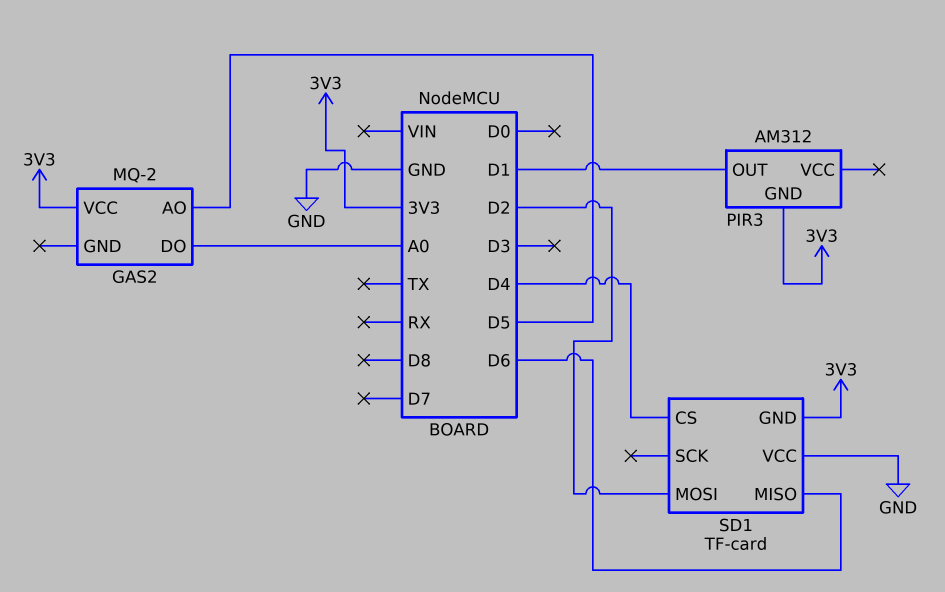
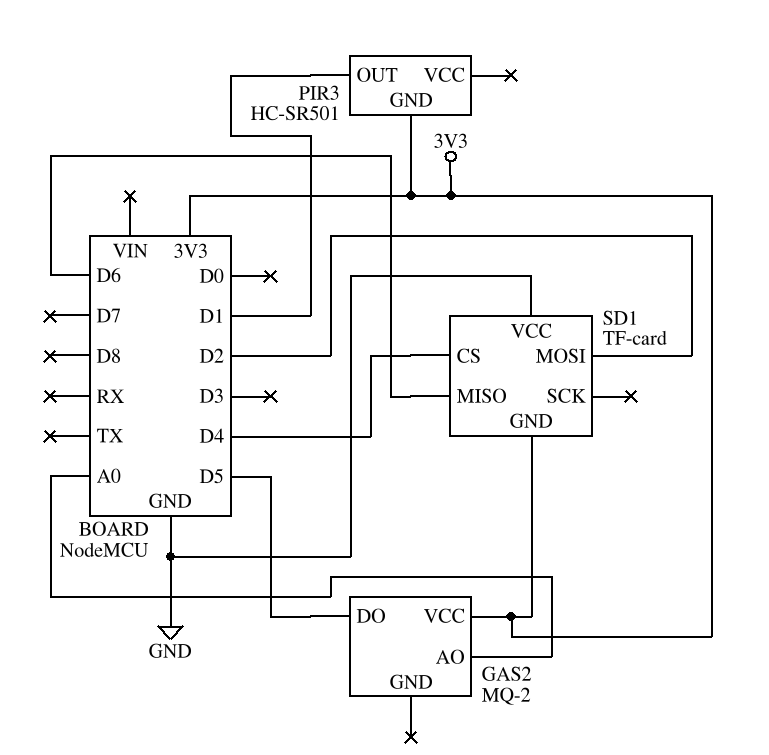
GAS2 pin AO: D5 -> A0
GAS2 pin DO: A0 -> D5
PIR3: AM312 -> HC-SR501

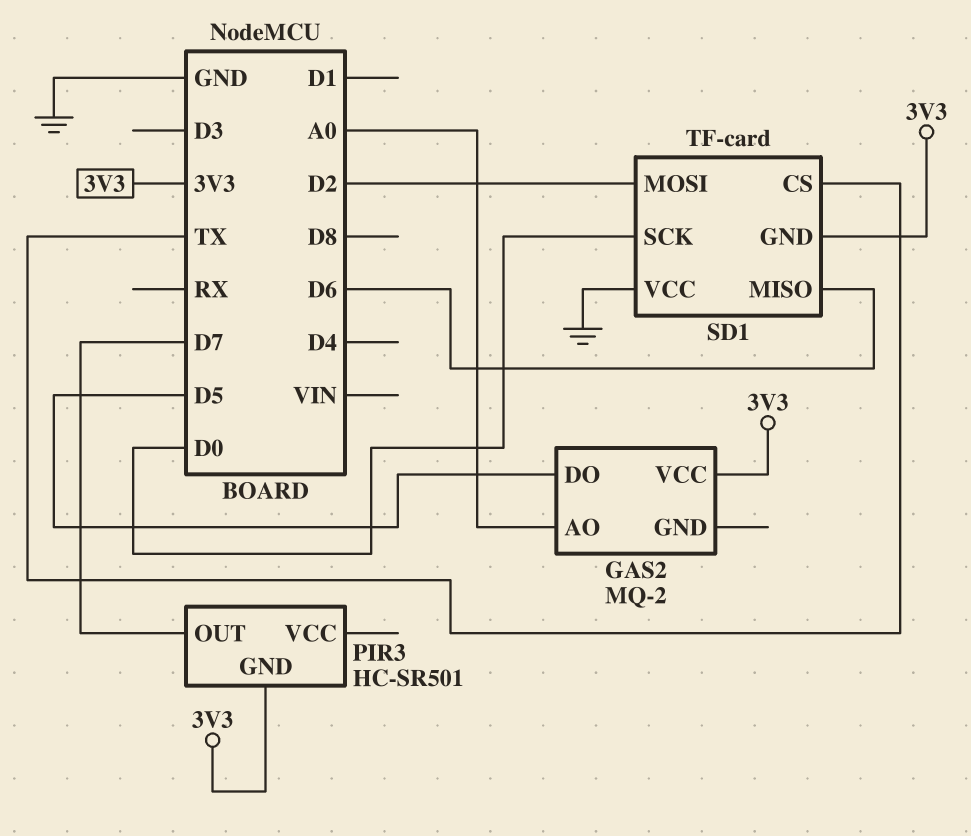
PIR3 pin OUT: D1 -> D7
SD1 pin CS: D4 -> TX
SD1 pin SCK: none -> D0

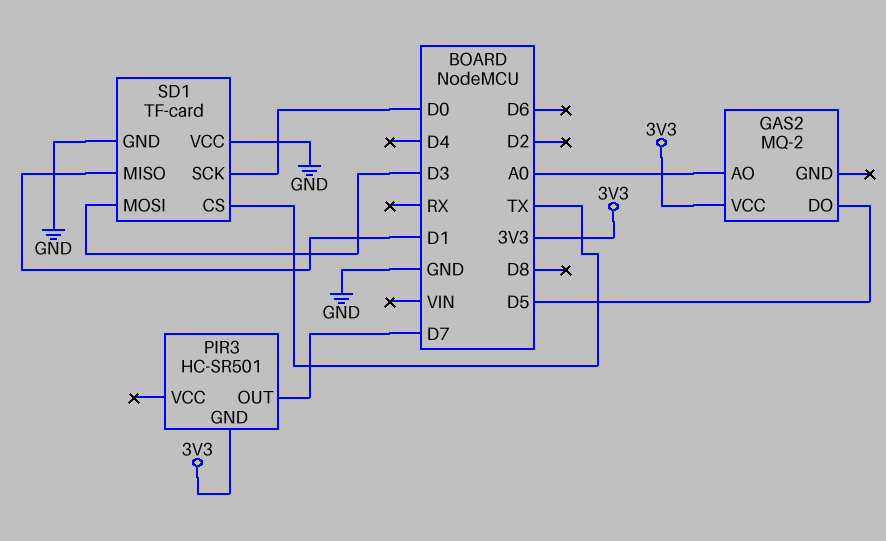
SD1 pin GND: 3V3 -> GND
SD1 pin MISO: D6 -> D1
SD1 pin MOSI: D2 -> D3

